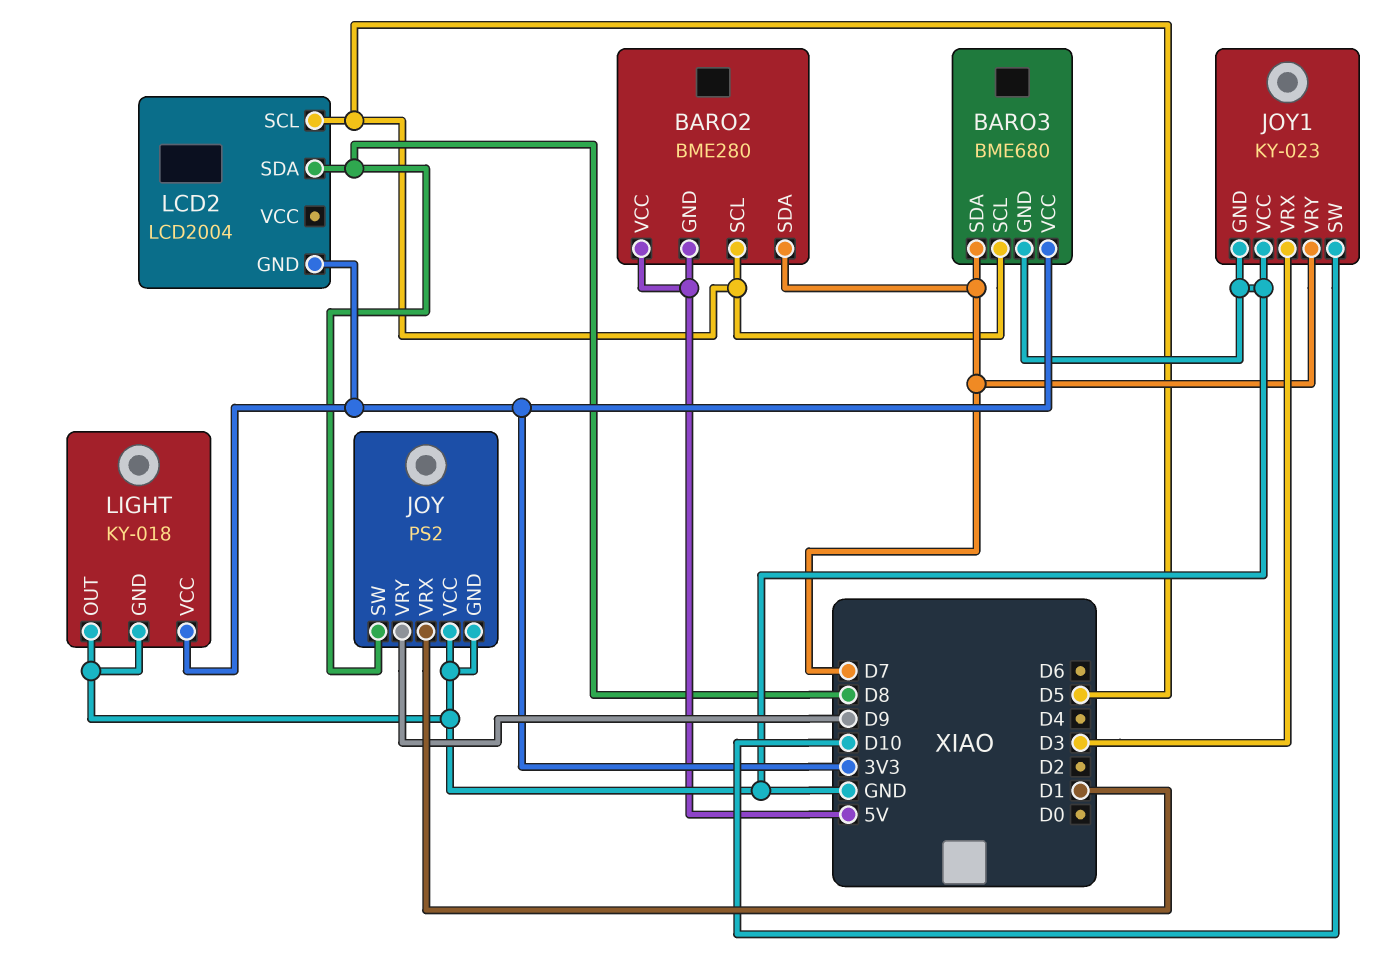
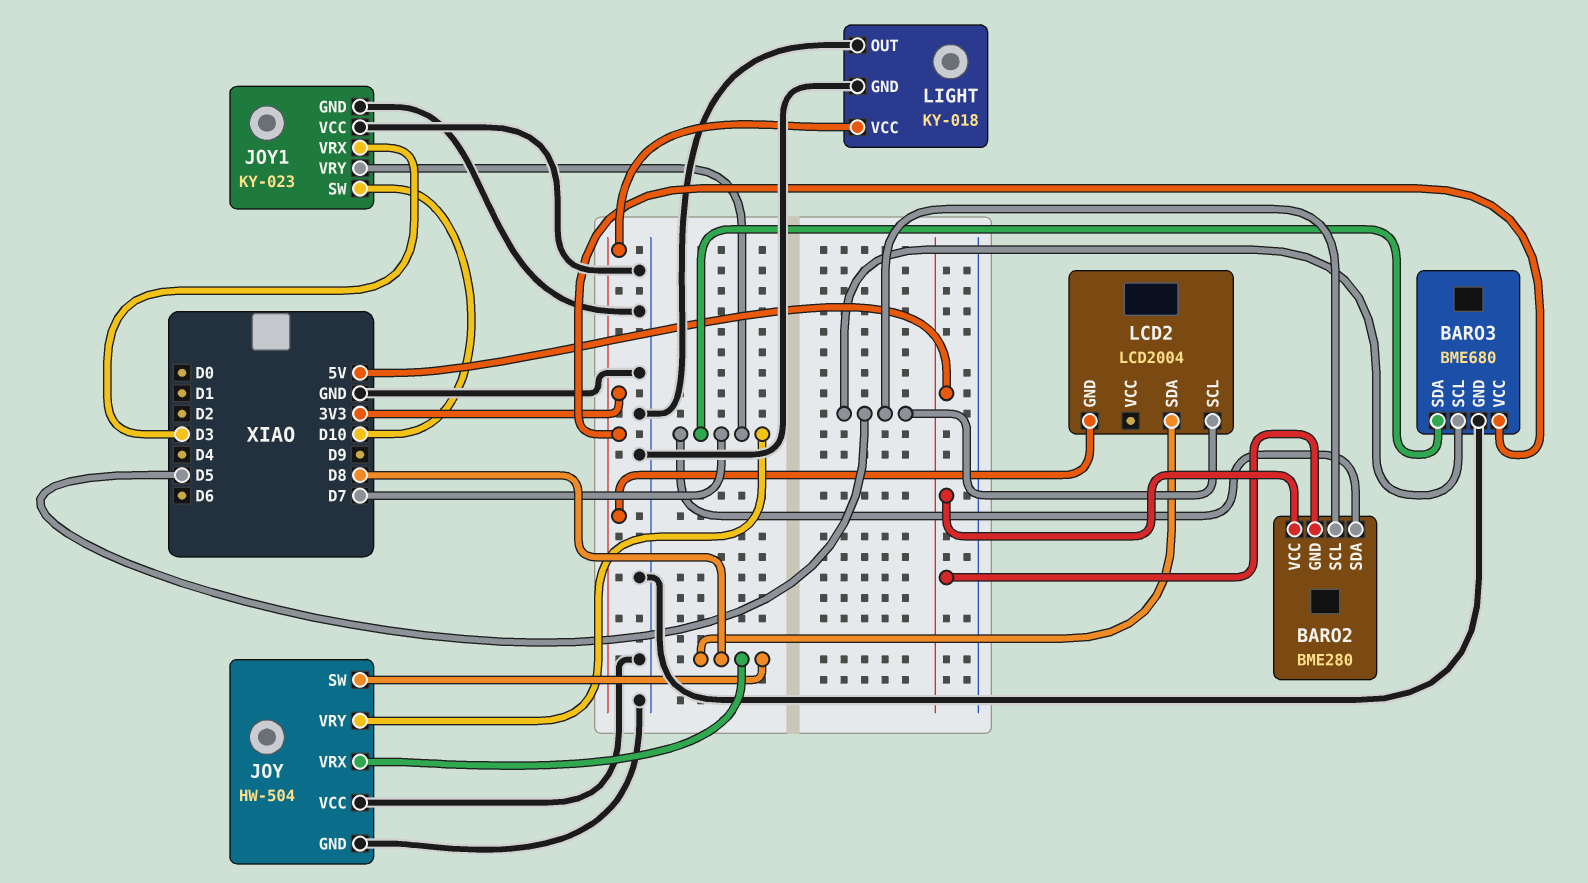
JOY: PS2 -> HW-504
JOY pin VRX: D1 -> D8
JOY pin VRY: D9 -> D7

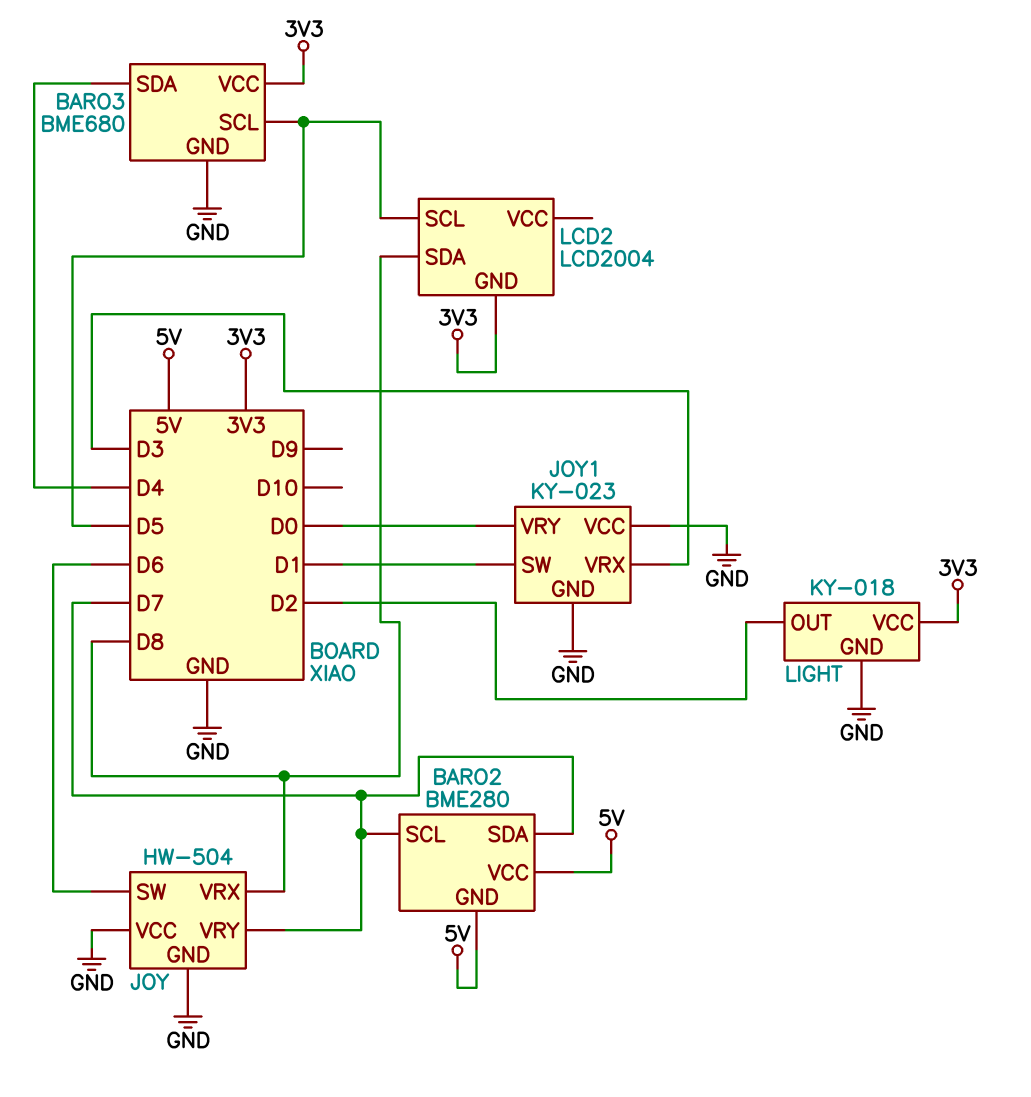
BARO2 pin SCL: D5 -> D7
BARO3 pin SDA: D7 -> D4
JOY pin SW: D8 -> D6
JOY1 pin SW: D10 -> D1
JOY1 pin VRY: D7 -> D0
LIGHT pin OUT: GND -> D2

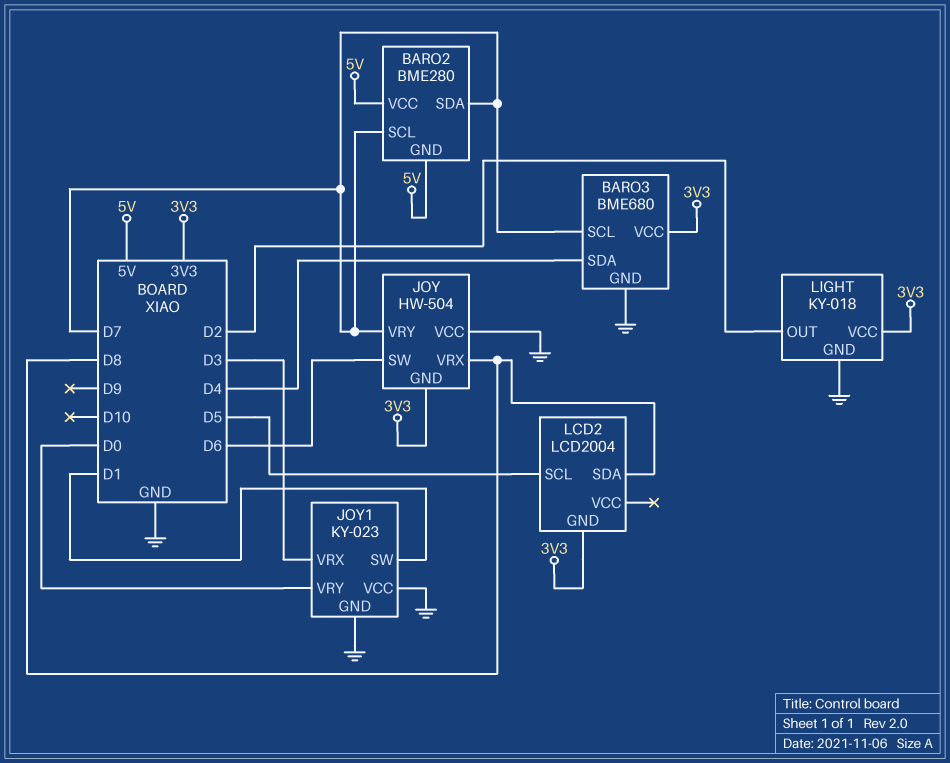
BARO3 pin SCL: D5 -> D7
JOY pin GND: GND -> 3V3

